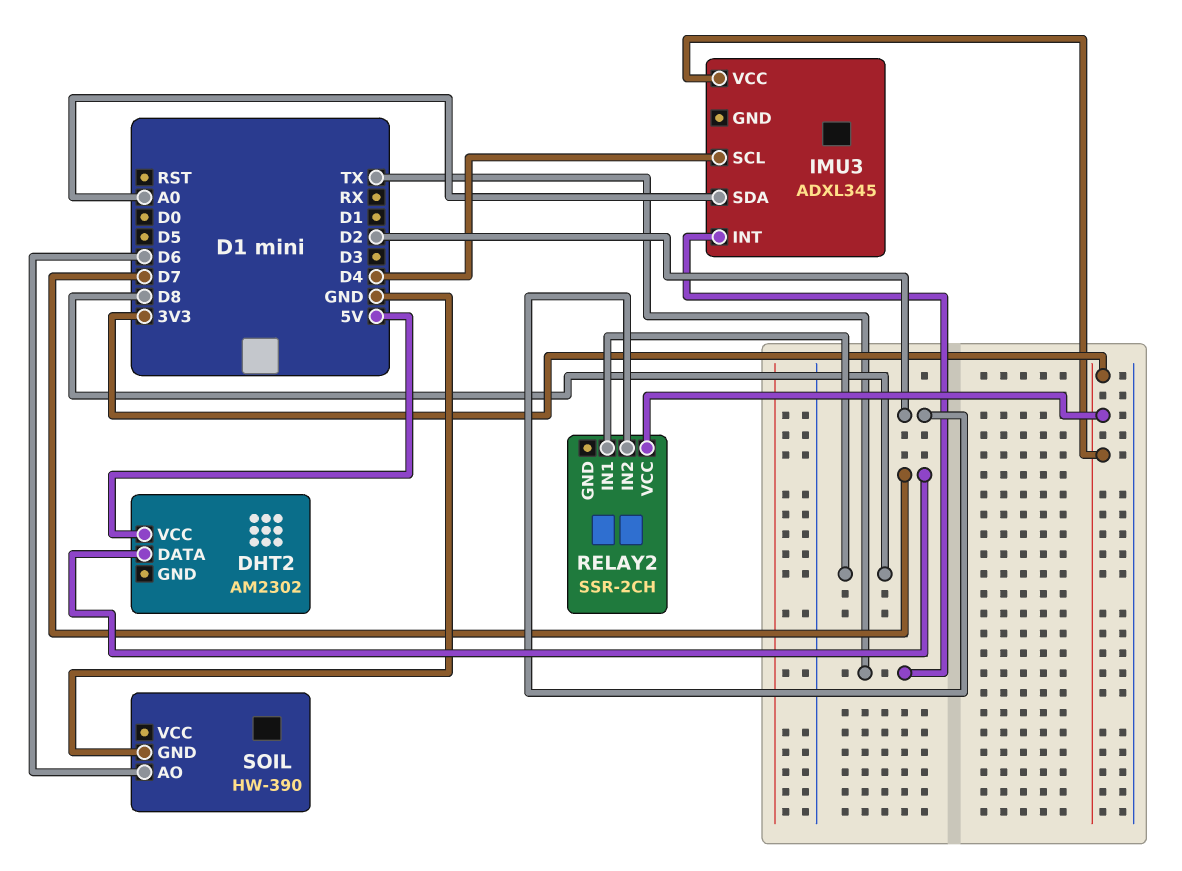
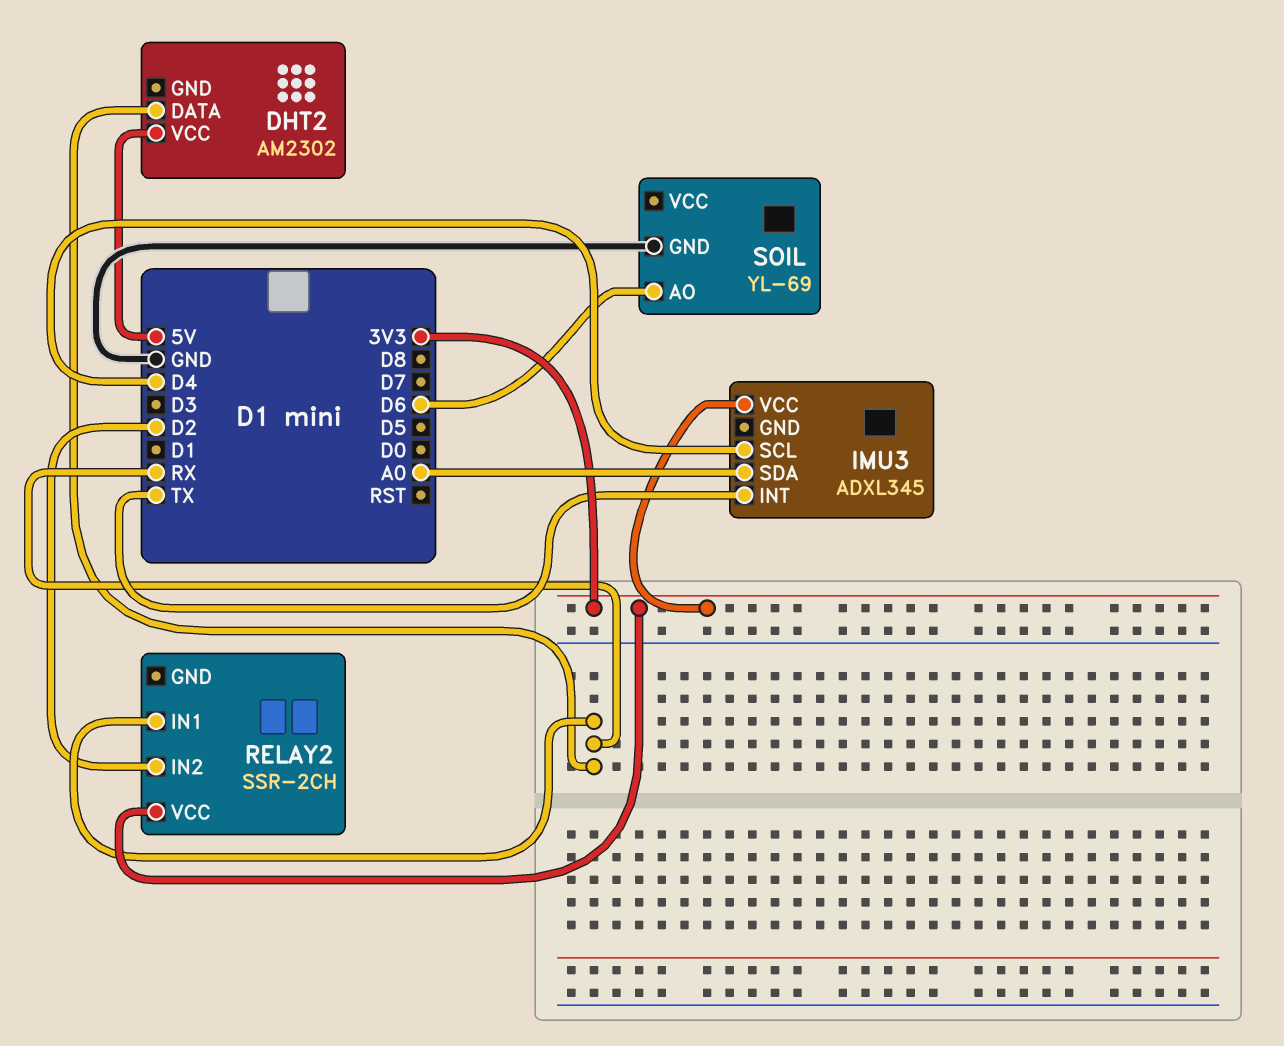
DHT2 pin DATA: D7 -> RX
RELAY2 pin IN1: D8 -> RX
SOIL: HW-390 -> YL-69

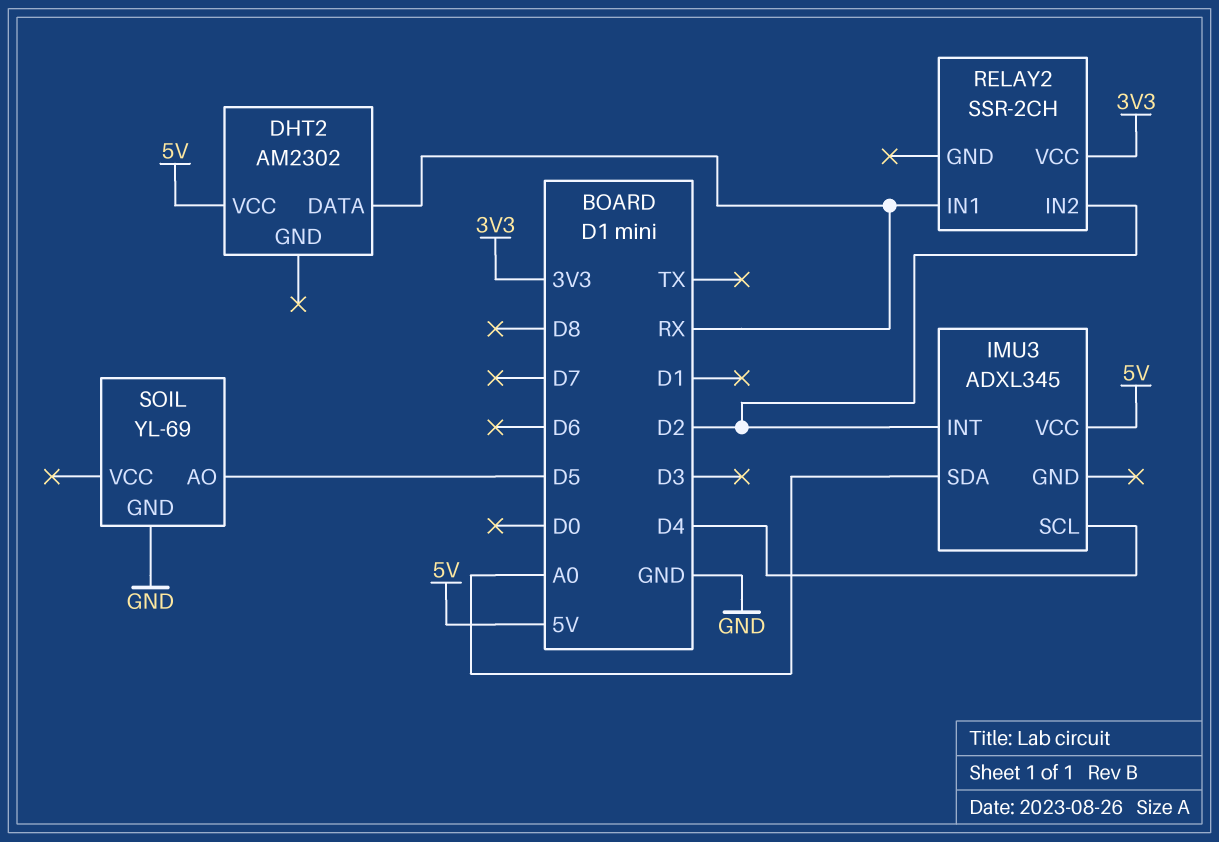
IMU3 pin INT: TX -> D2
IMU3 pin VCC: 3V3 -> 5V
SOIL pin AO: D6 -> D5

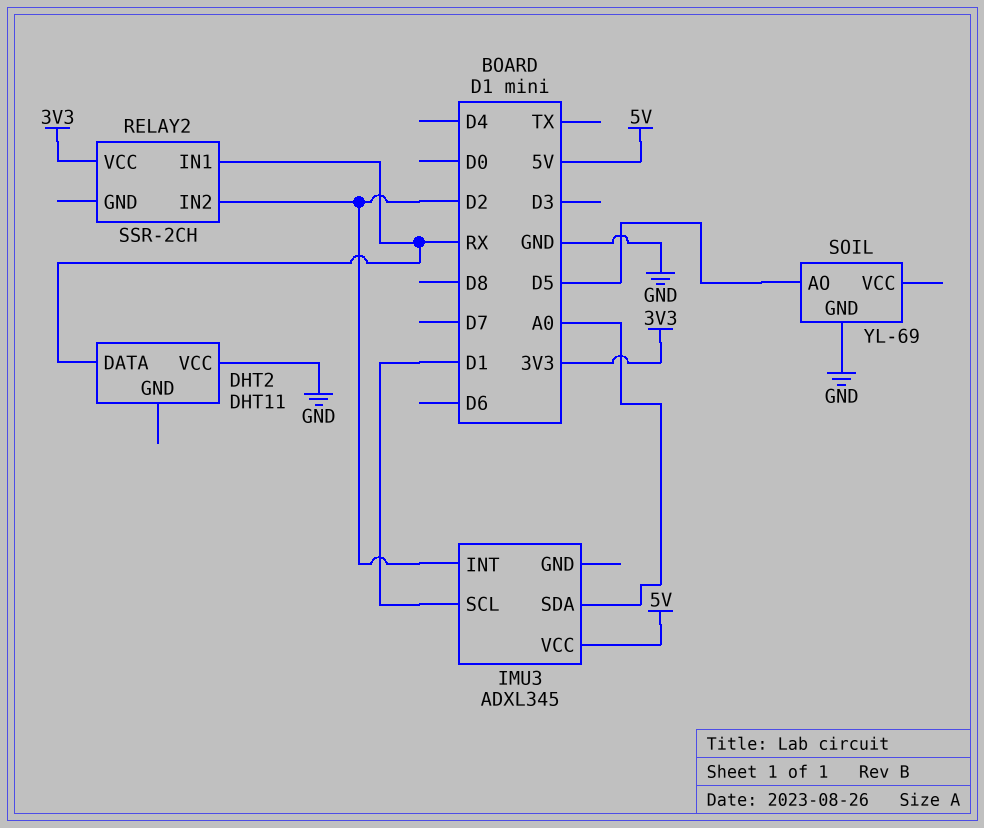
DHT2: AM2302 -> DHT11
DHT2 pin VCC: 5V -> GND
IMU3 pin SCL: D4 -> D1

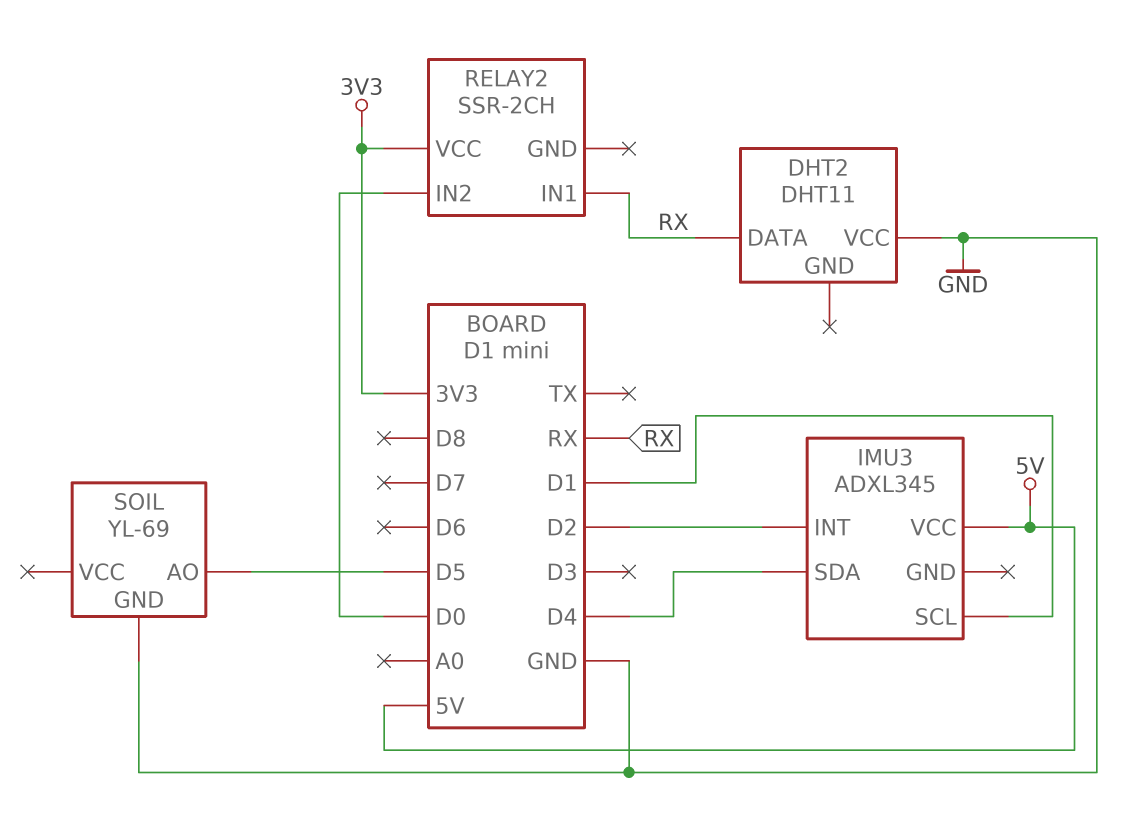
IMU3 pin SDA: A0 -> D4
RELAY2 pin IN2: D2 -> D0

